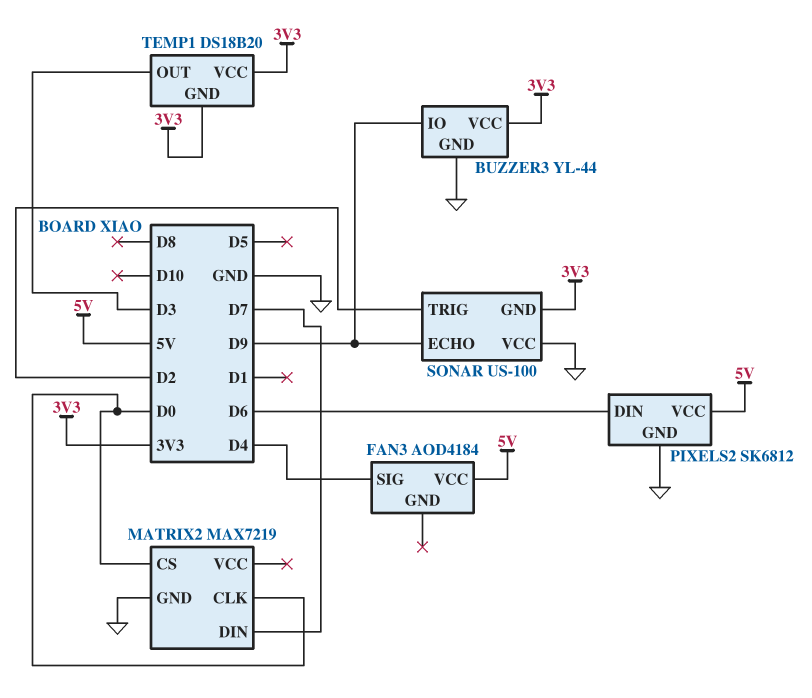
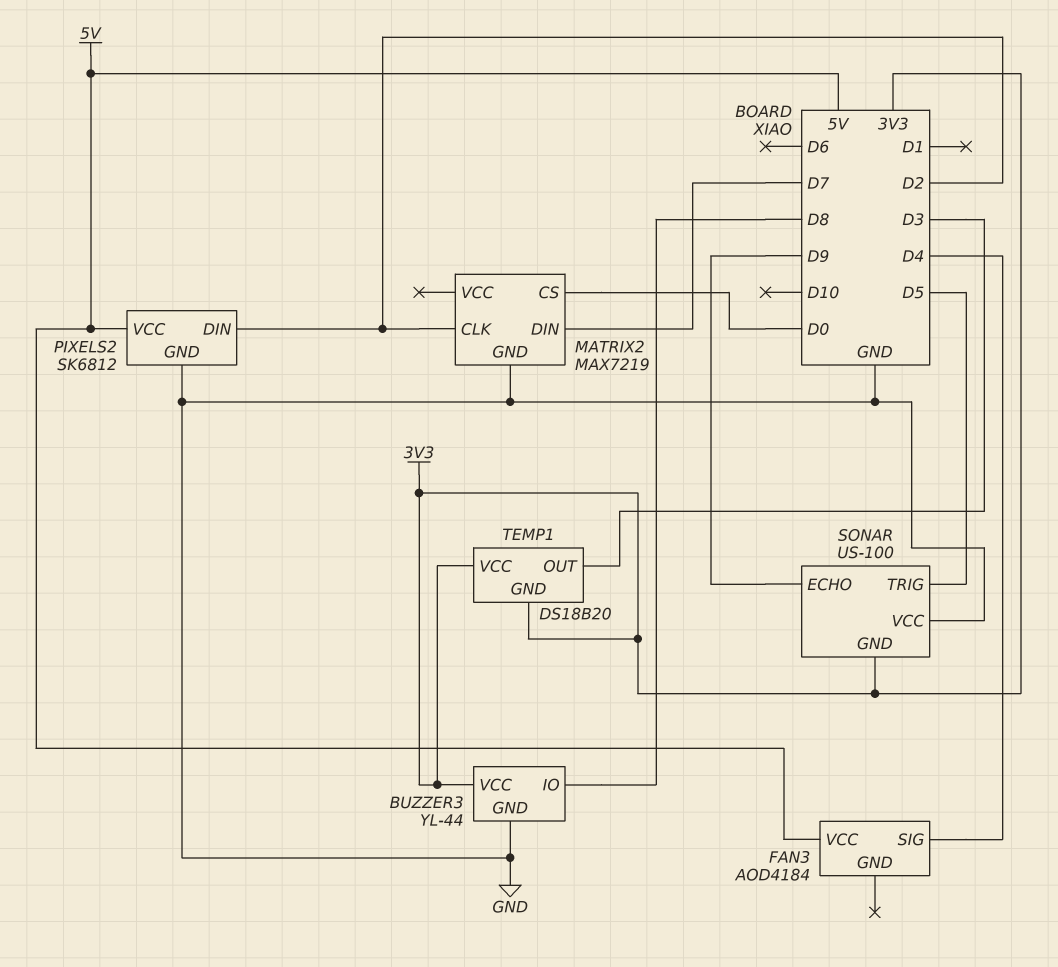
BUZZER3 pin IO: D9 -> D8
MATRIX2 pin CLK: D0 -> D2
PIXELS2 pin DIN: D6 -> D2
SONAR pin TRIG: D2 -> D5

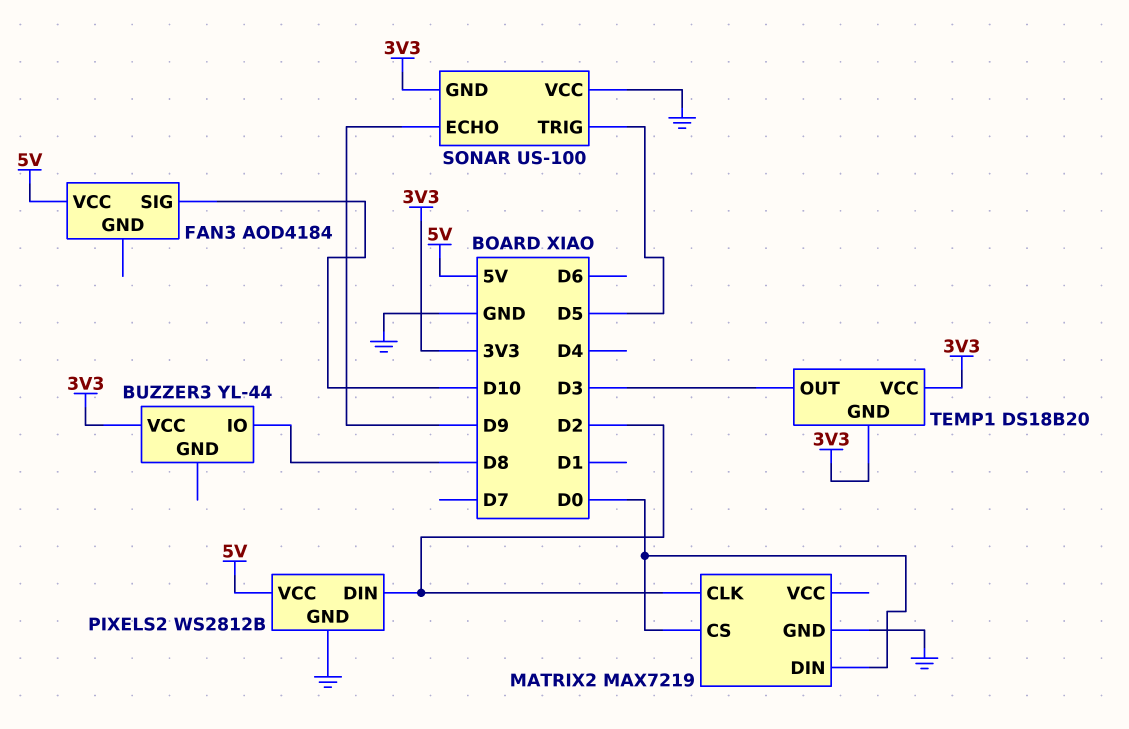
BUZZER3 pin GND: GND -> none
FAN3 pin SIG: D4 -> D10
MATRIX2 pin DIN: D7 -> D0
PIXELS2: SK6812 -> WS2812B

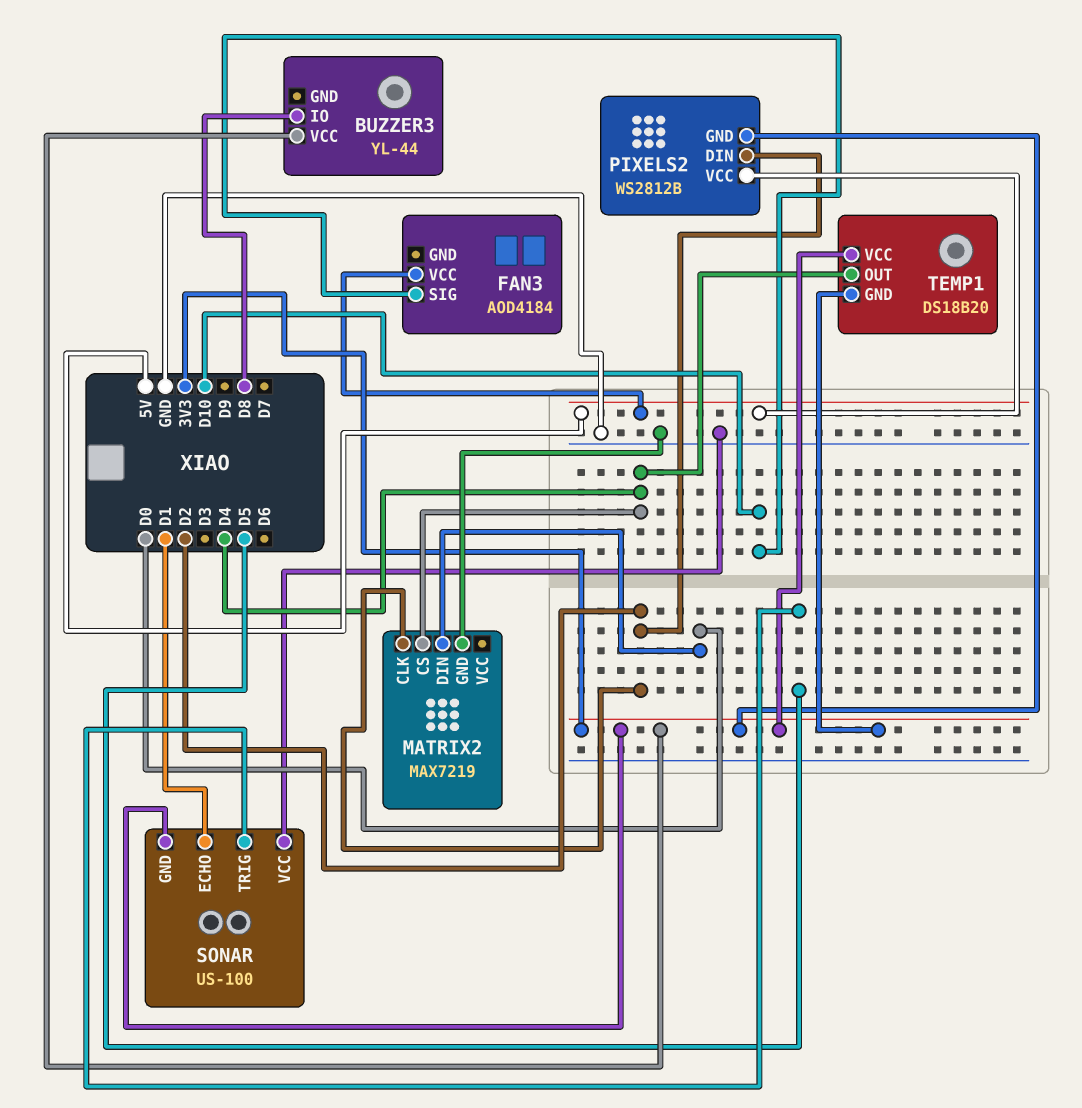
MATRIX2 pin CS: D0 -> D4
PIXELS2 pin GND: GND -> 3V3
SONAR pin ECHO: D9 -> D1
TEMP1 pin OUT: D3 -> D4

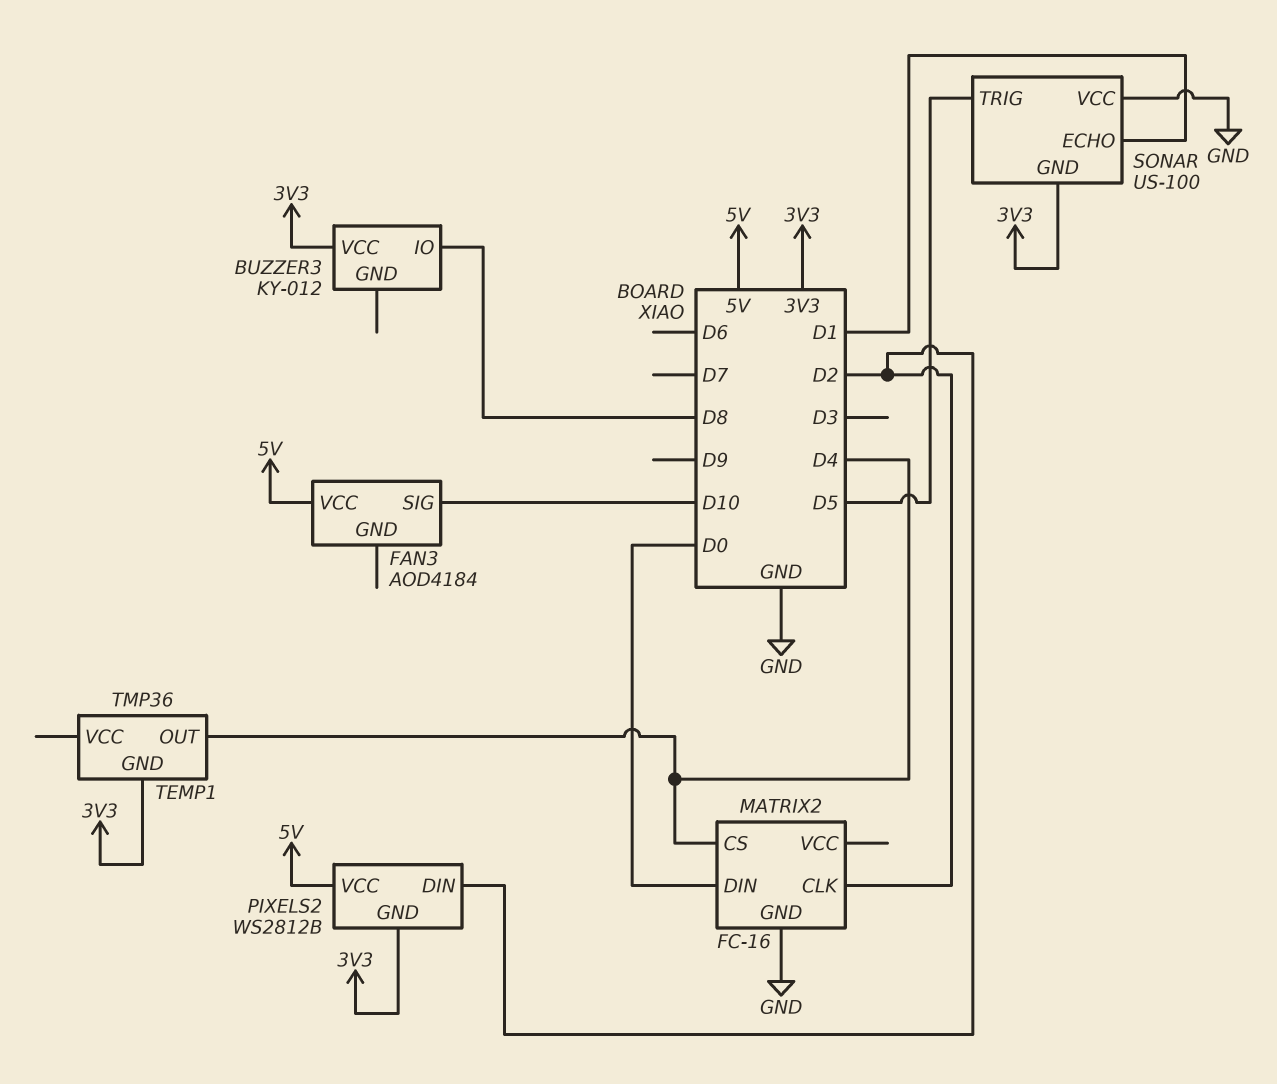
BUZZER3: YL-44 -> KY-012
MATRIX2: MAX7219 -> FC-16
TEMP1: DS18B20 -> TMP36
TEMP1 pin VCC: 3V3 -> none

